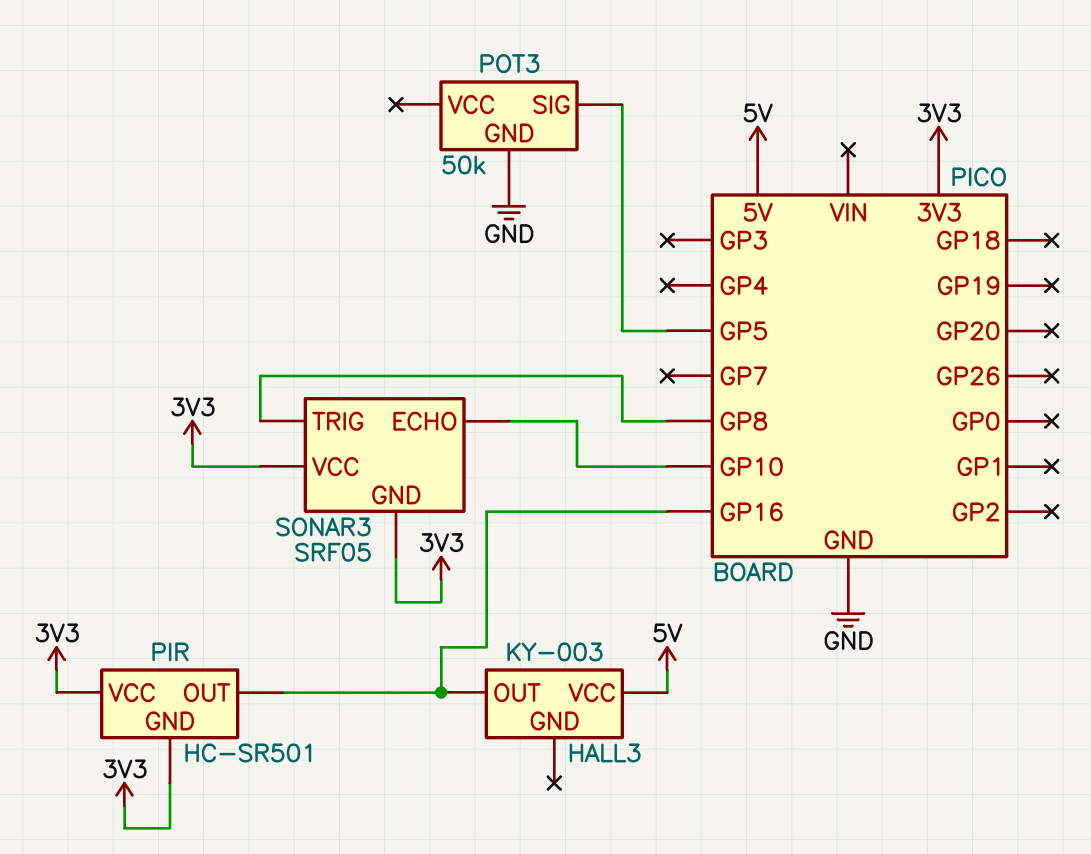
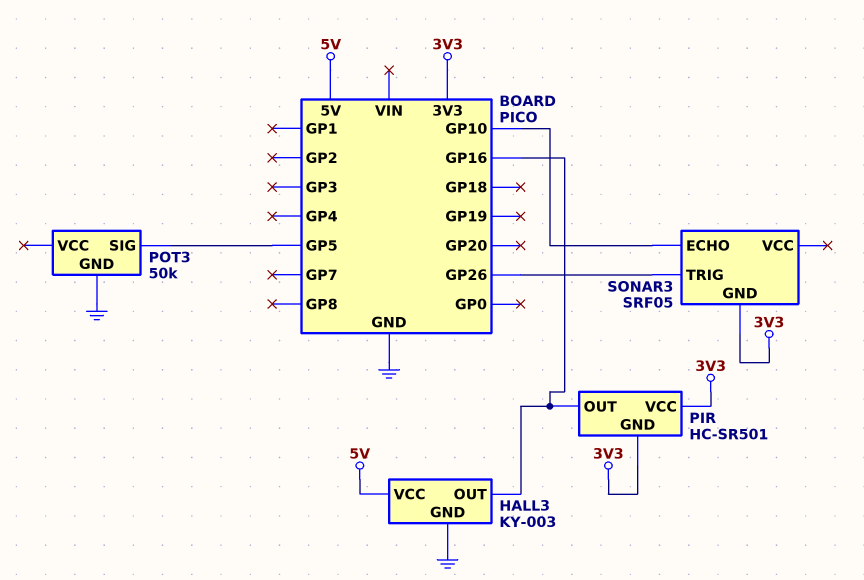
HALL3 pin GND: none -> GND
SONAR3 pin TRIG: GP8 -> GP26
SONAR3 pin VCC: 3V3 -> none

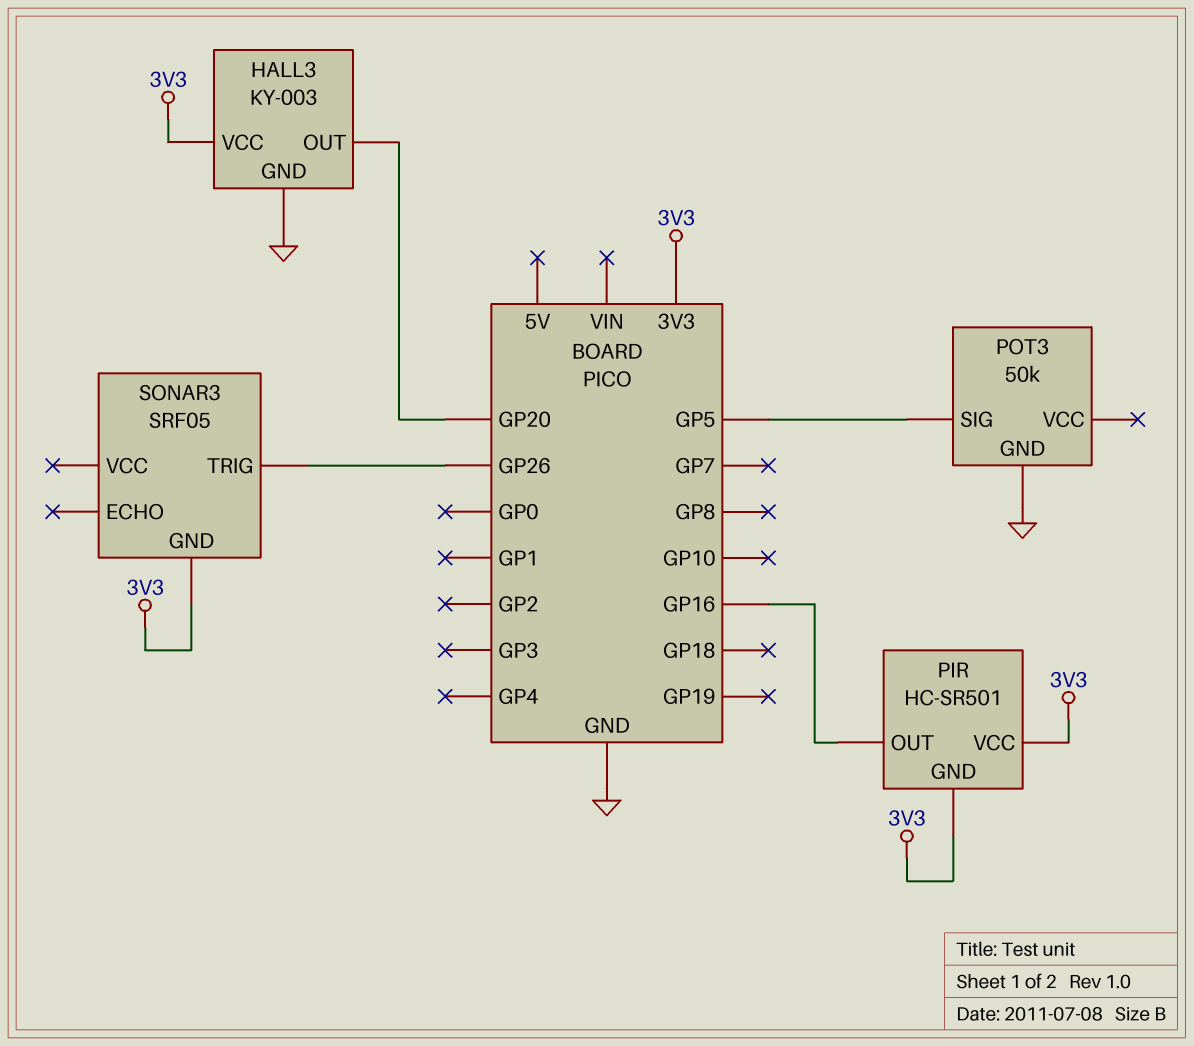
HALL3 pin OUT: GP16 -> GP20
HALL3 pin VCC: 5V -> 3V3
SONAR3 pin ECHO: GP10 -> none

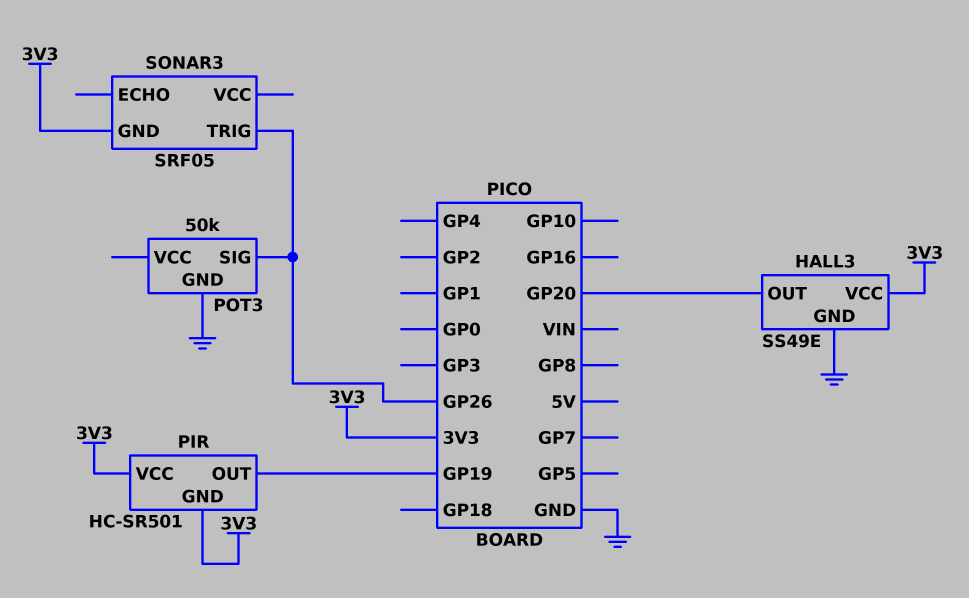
HALL3: KY-003 -> SS49E
PIR pin OUT: GP16 -> GP19
POT3 pin SIG: GP5 -> GP26

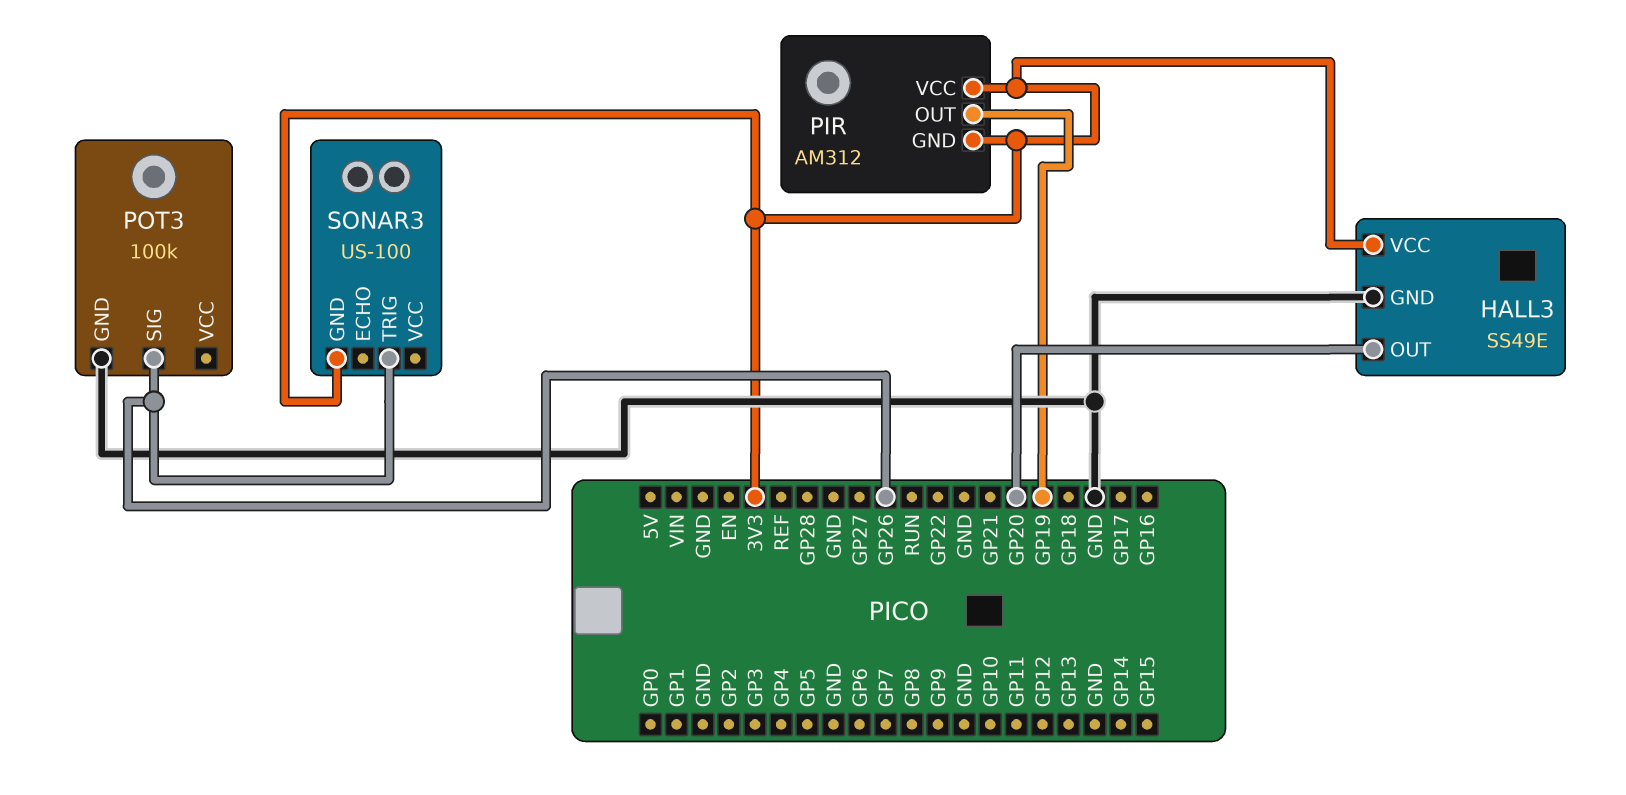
PIR: HC-SR501 -> AM312
POT3: 50k -> 100k
SONAR3: SRF05 -> US-100

